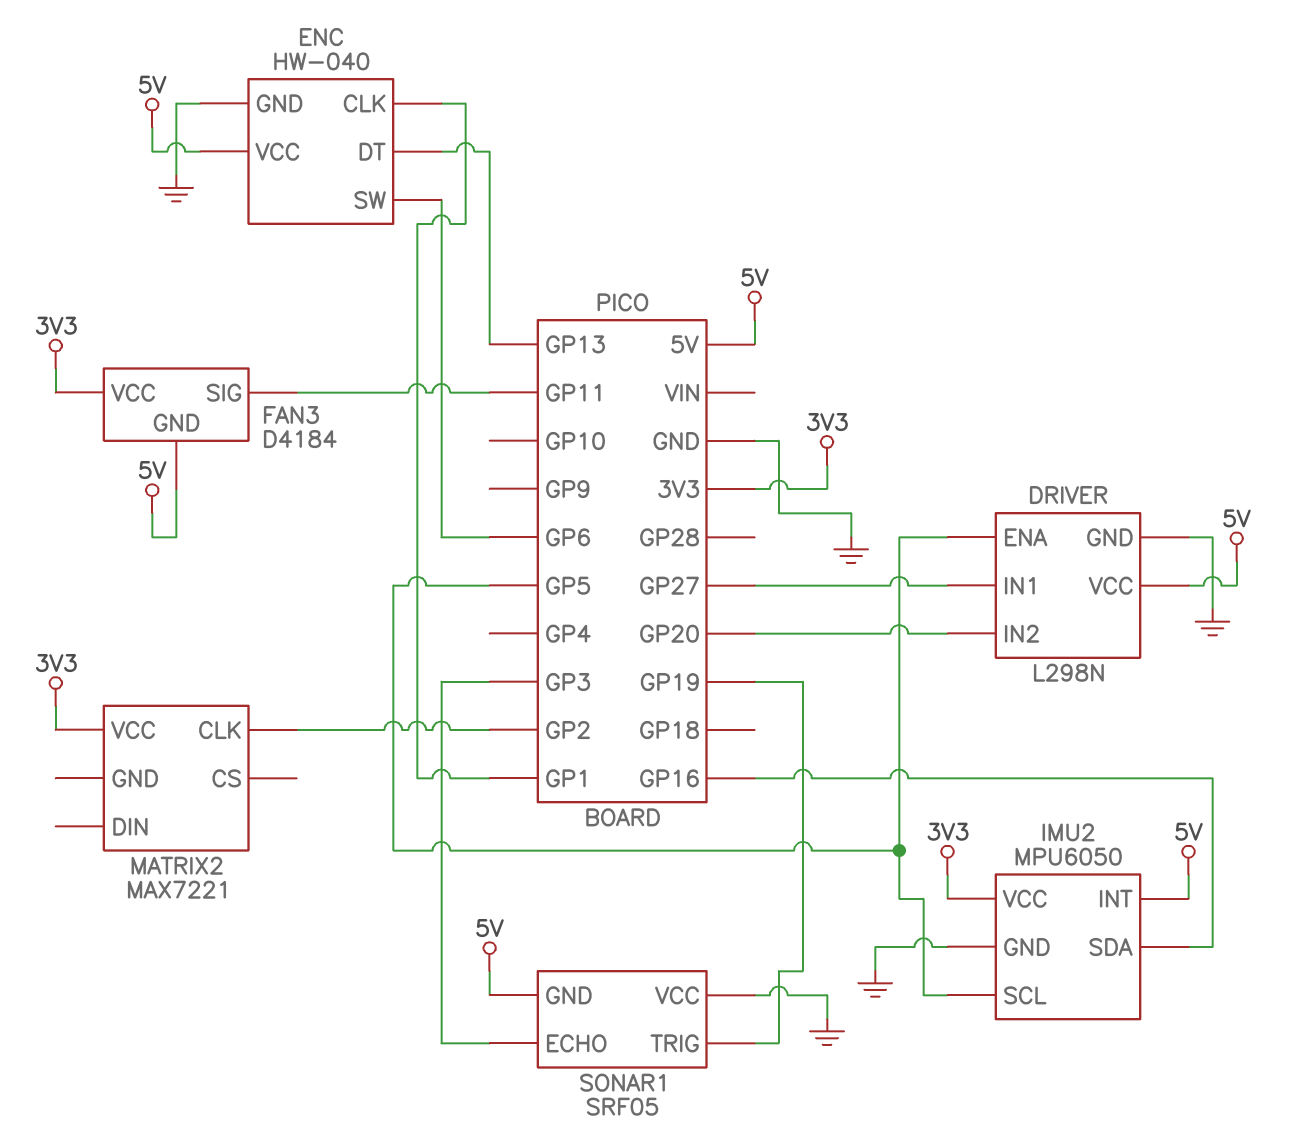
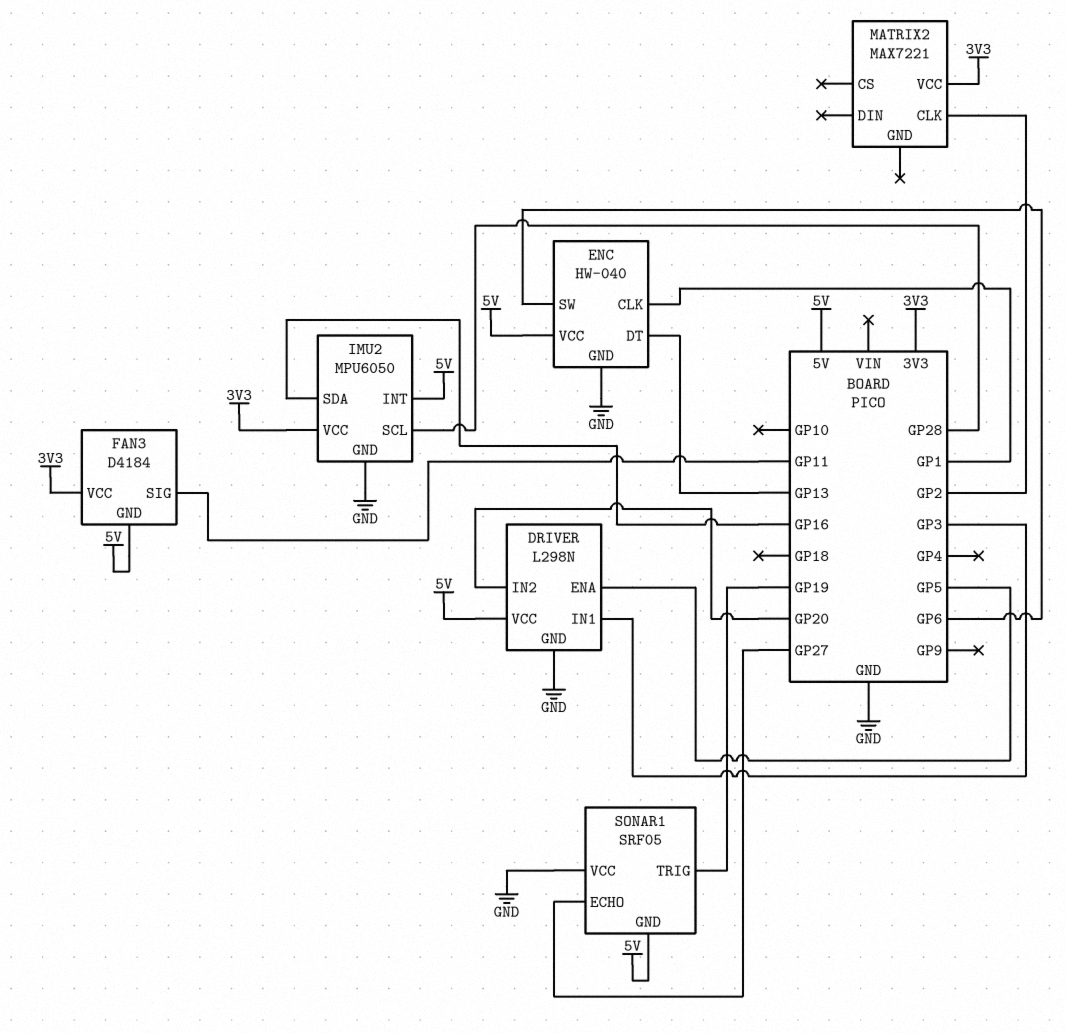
DRIVER pin IN1: GP27 -> GP3
IMU2 pin SCL: GP5 -> GP28
SONAR1 pin ECHO: GP3 -> GP27

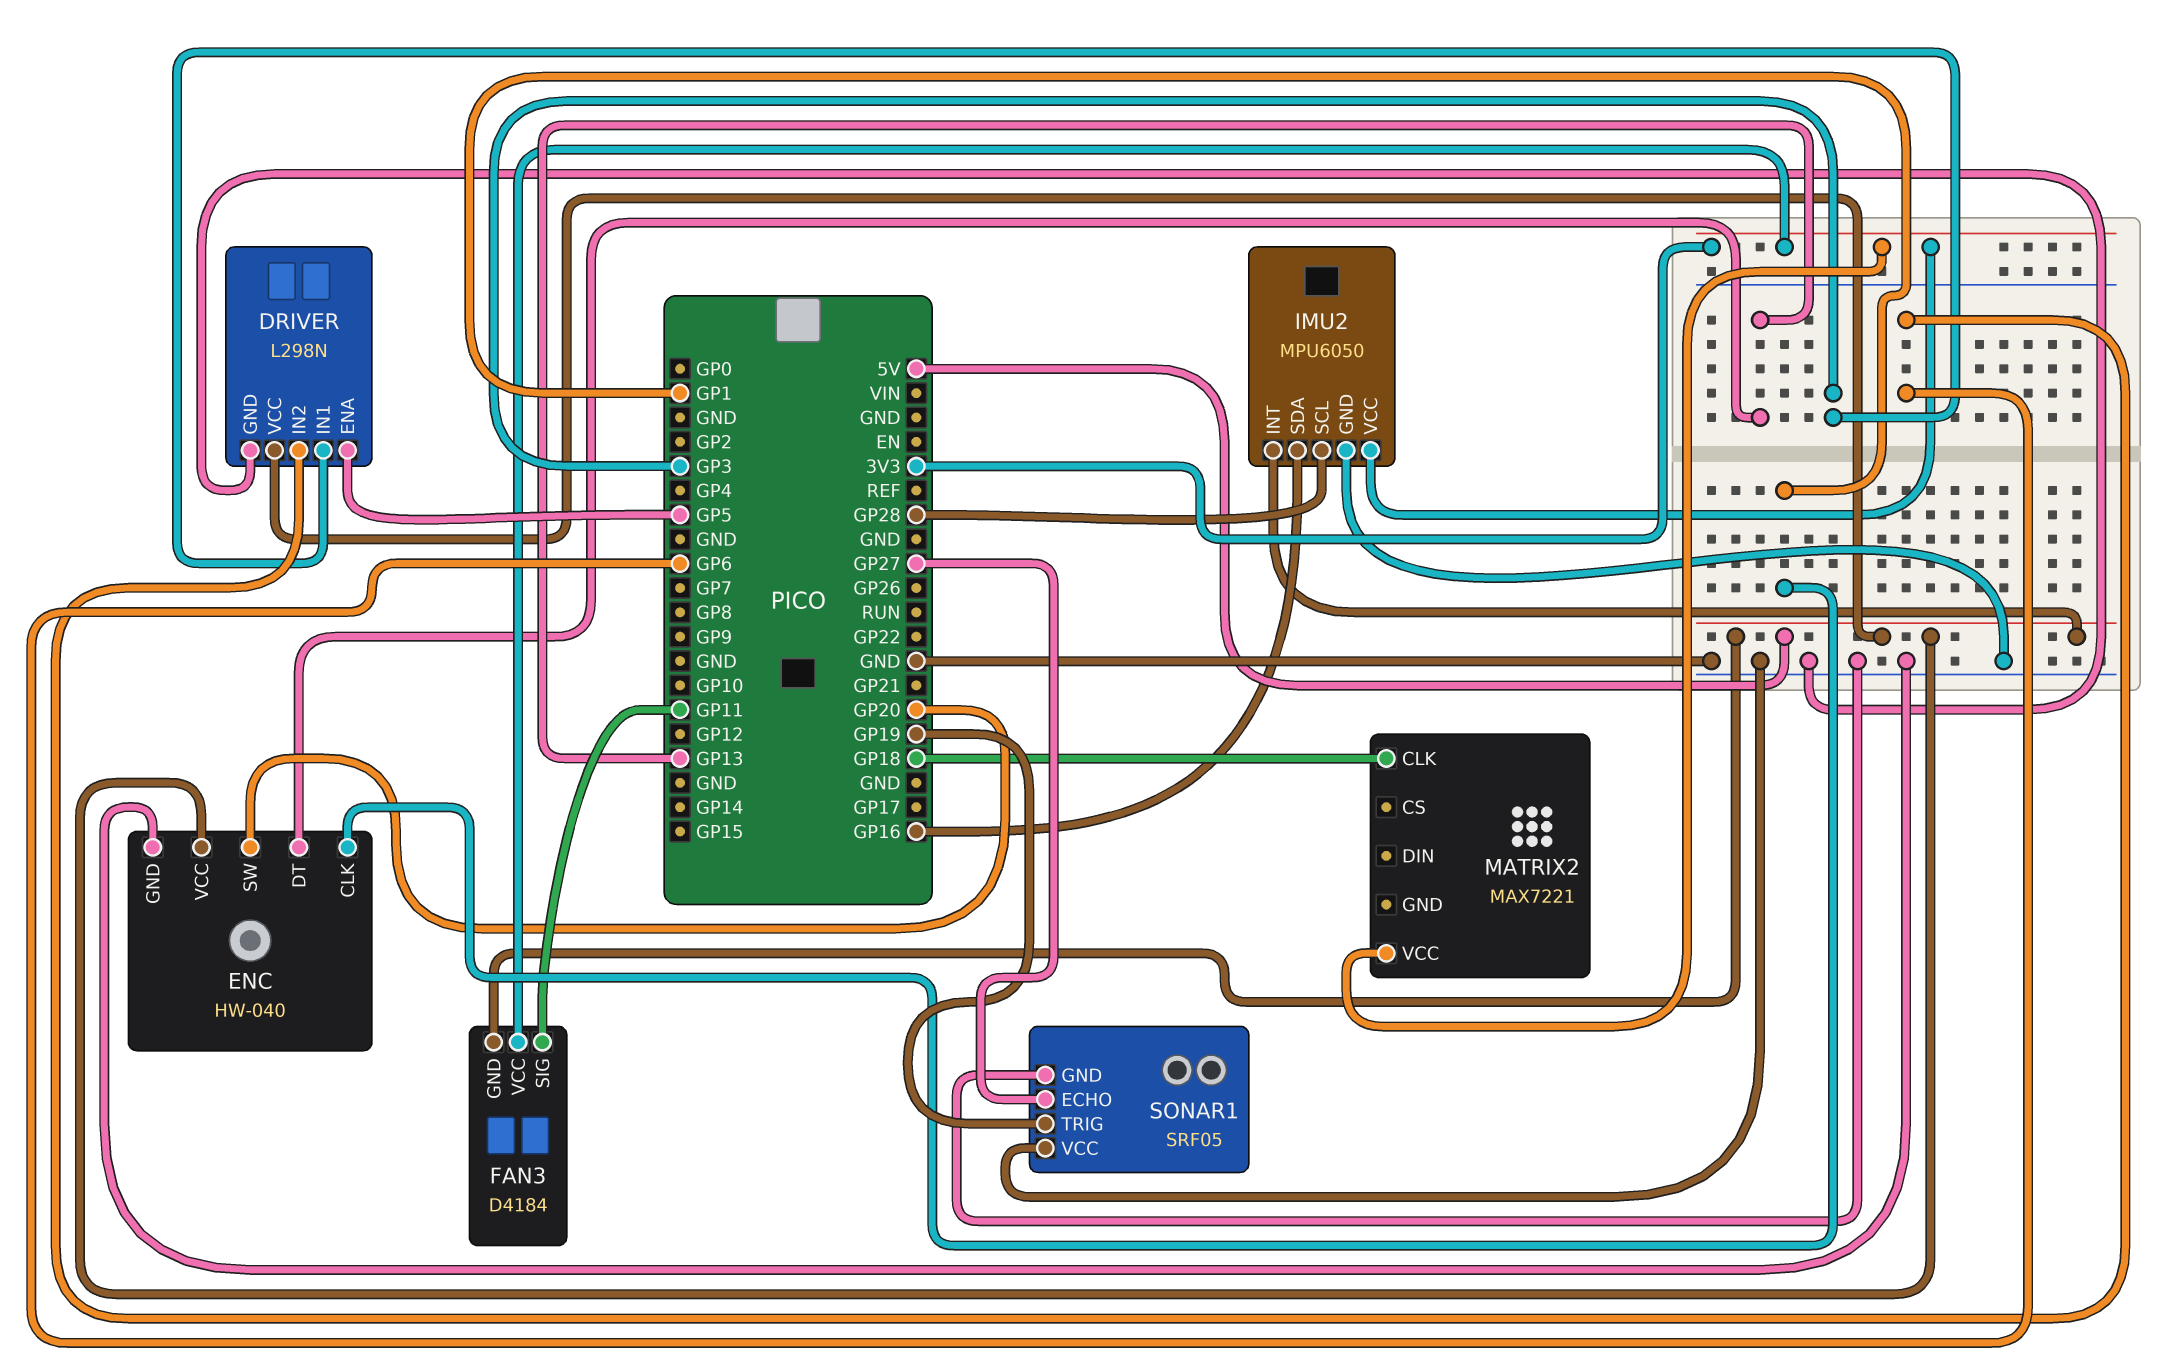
DRIVER pin IN2: GP20 -> GP6
ENC pin SW: GP6 -> GP20
MATRIX2 pin CLK: GP2 -> GP18
SONAR1 pin GND: 5V -> GND

